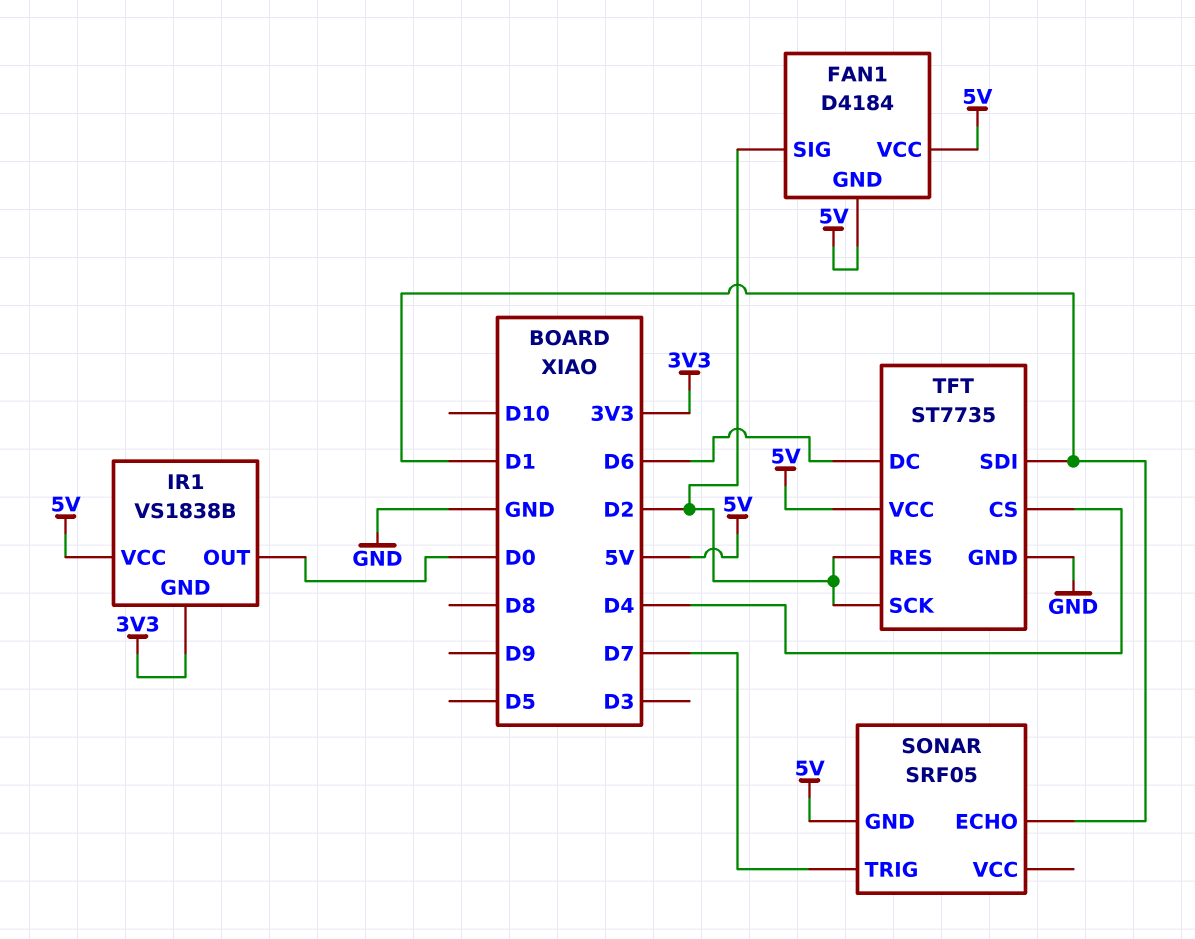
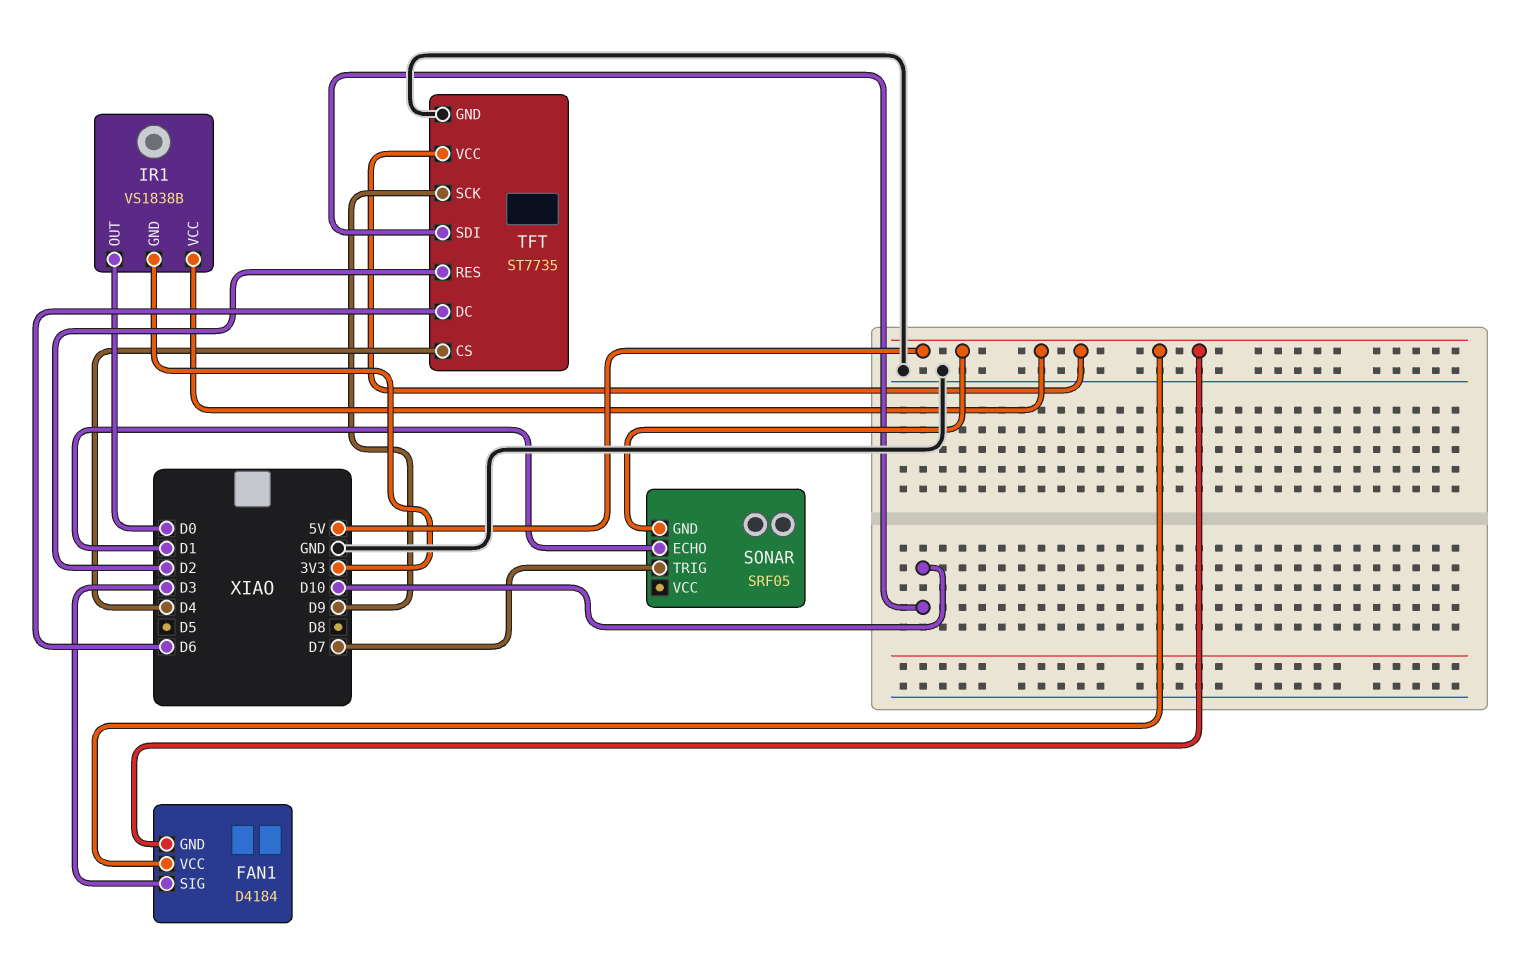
FAN1 pin SIG: D2 -> D3
TFT pin SCK: D2 -> D9
TFT pin SDI: D1 -> D10

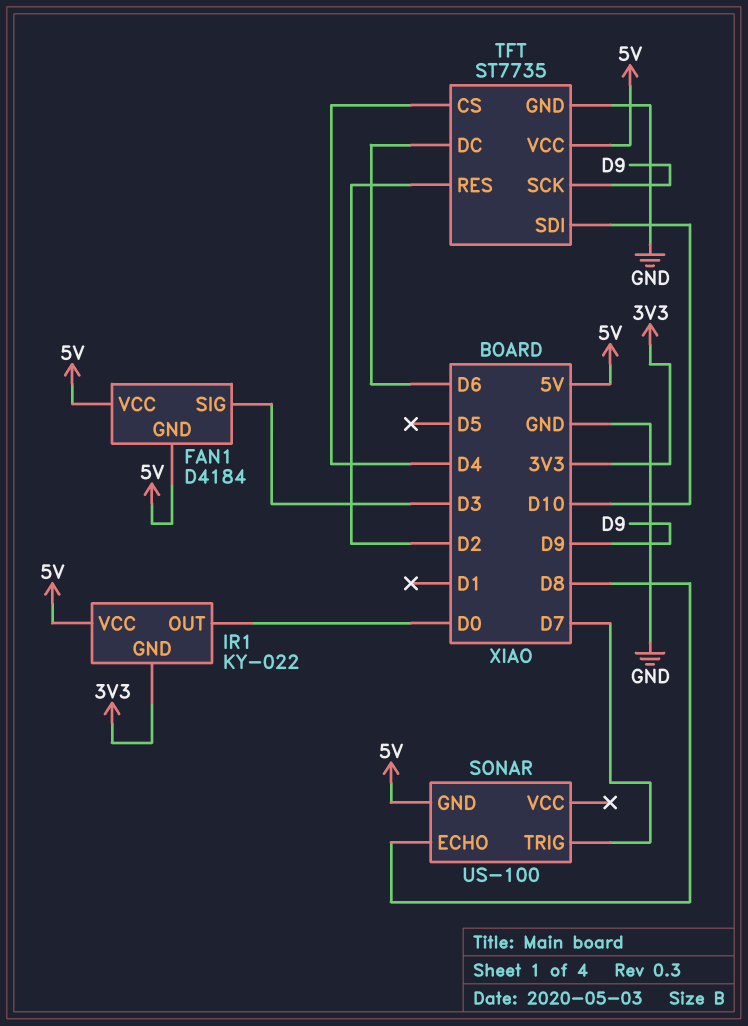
IR1: VS1838B -> KY-022
SONAR: SRF05 -> US-100
SONAR pin ECHO: D1 -> D8

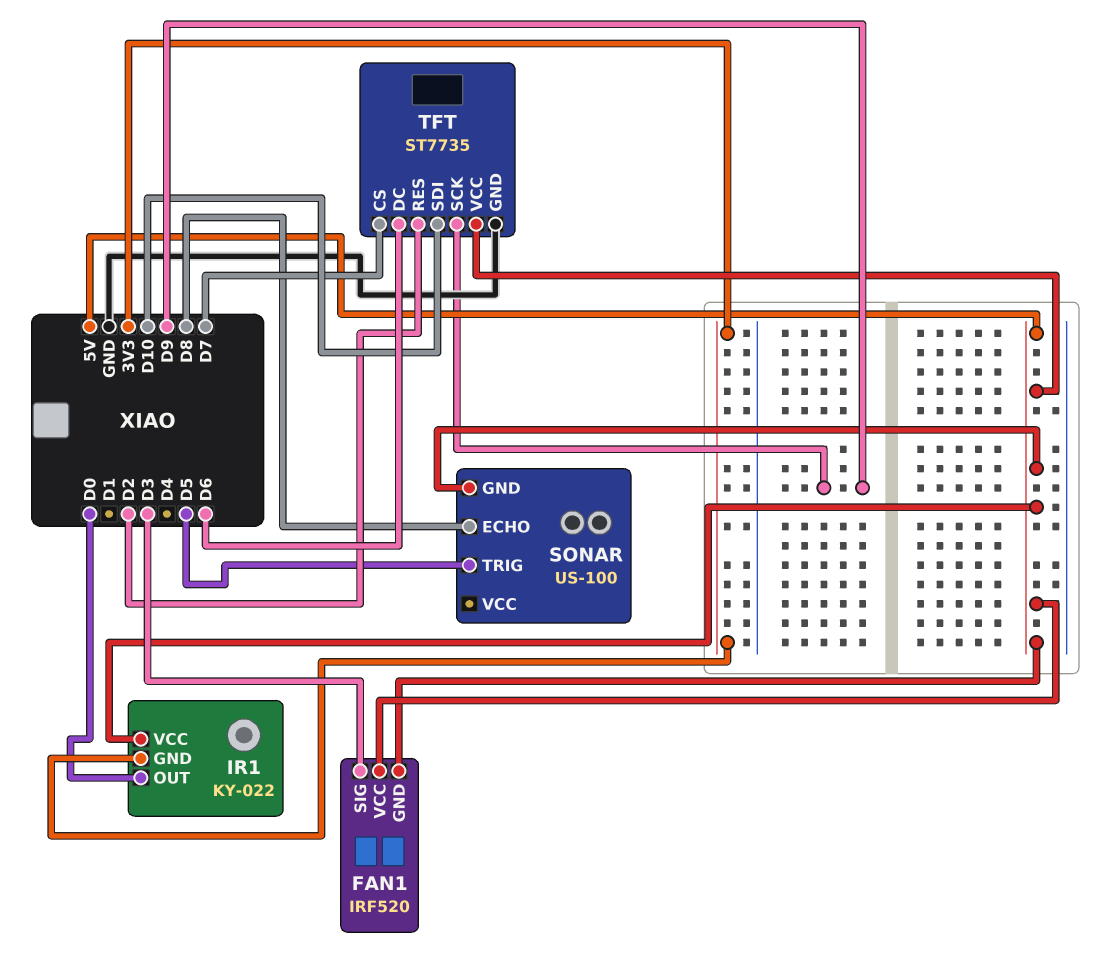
FAN1: D4184 -> IRF520
SONAR pin TRIG: D7 -> D5
TFT pin CS: D4 -> D7

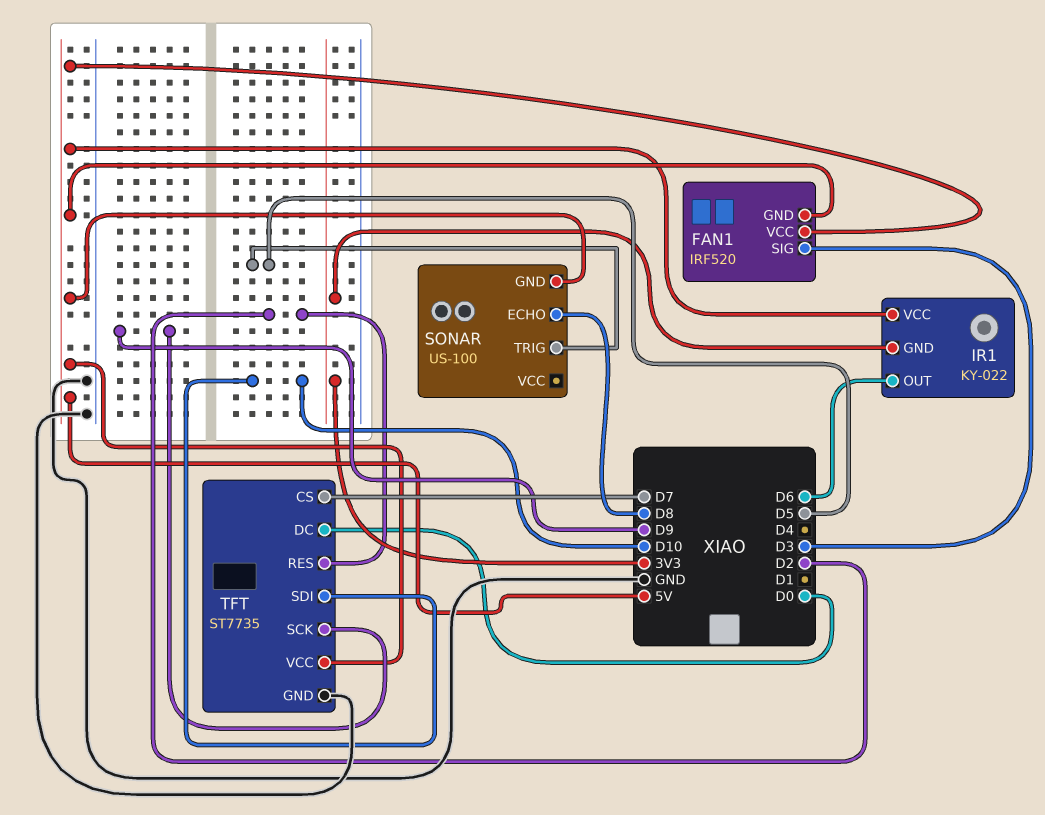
IR1 pin OUT: D0 -> D6
TFT pin DC: D6 -> D0

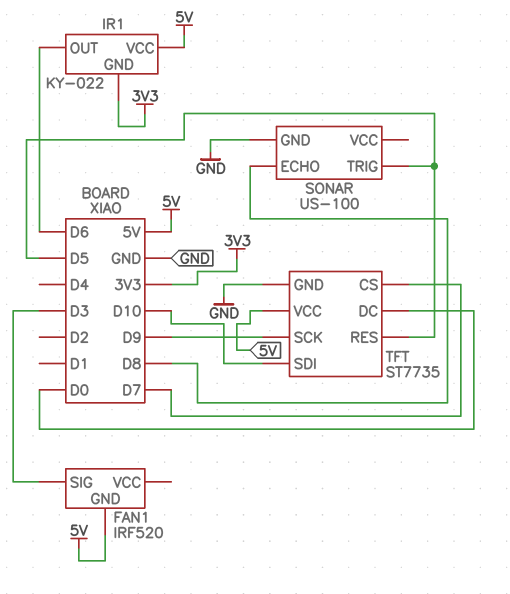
FAN1 pin VCC: 5V -> none
SONAR pin GND: 5V -> GND
TFT pin RES: D2 -> D5

